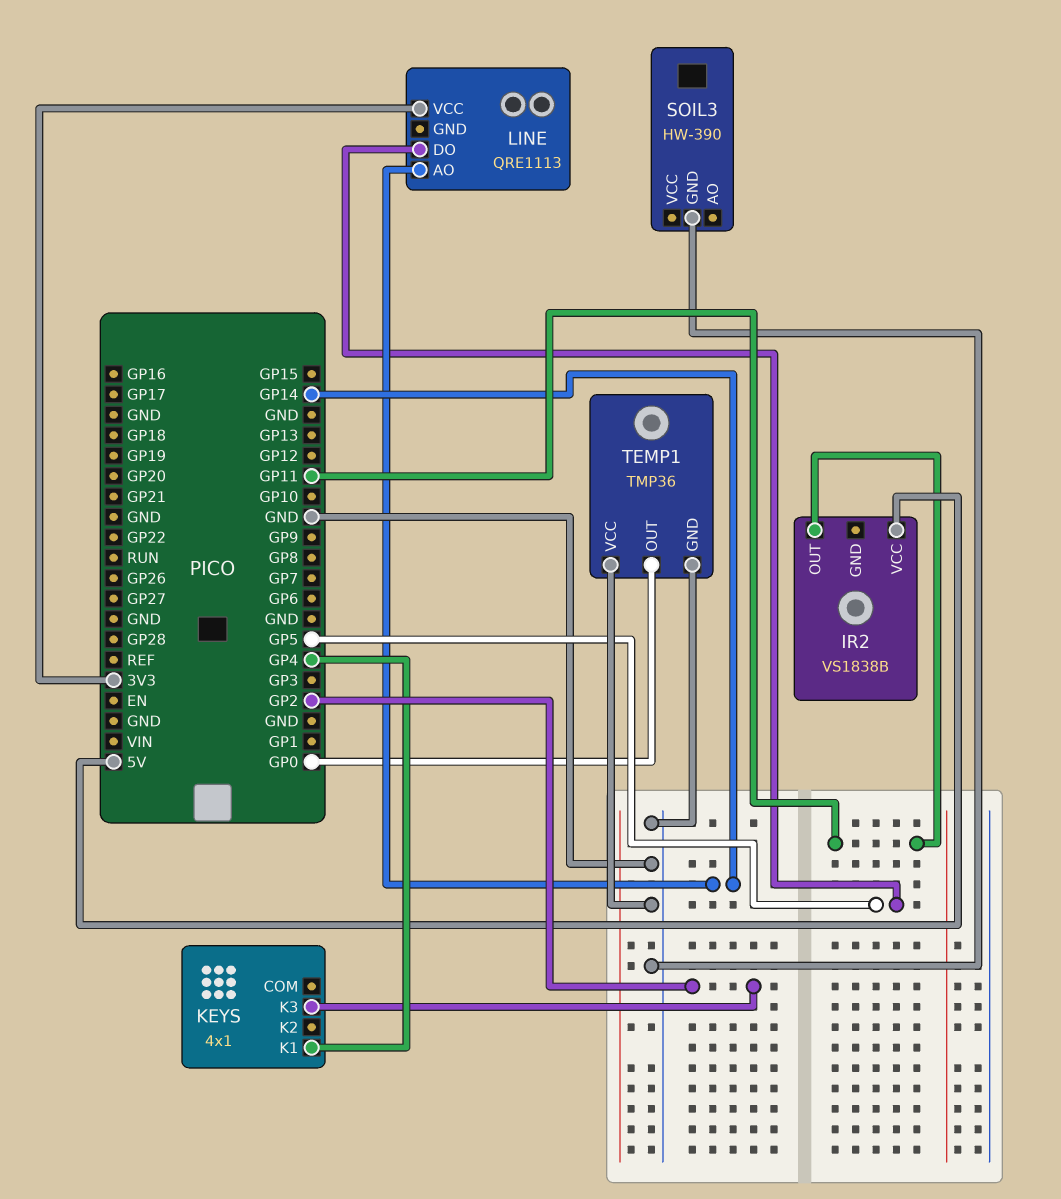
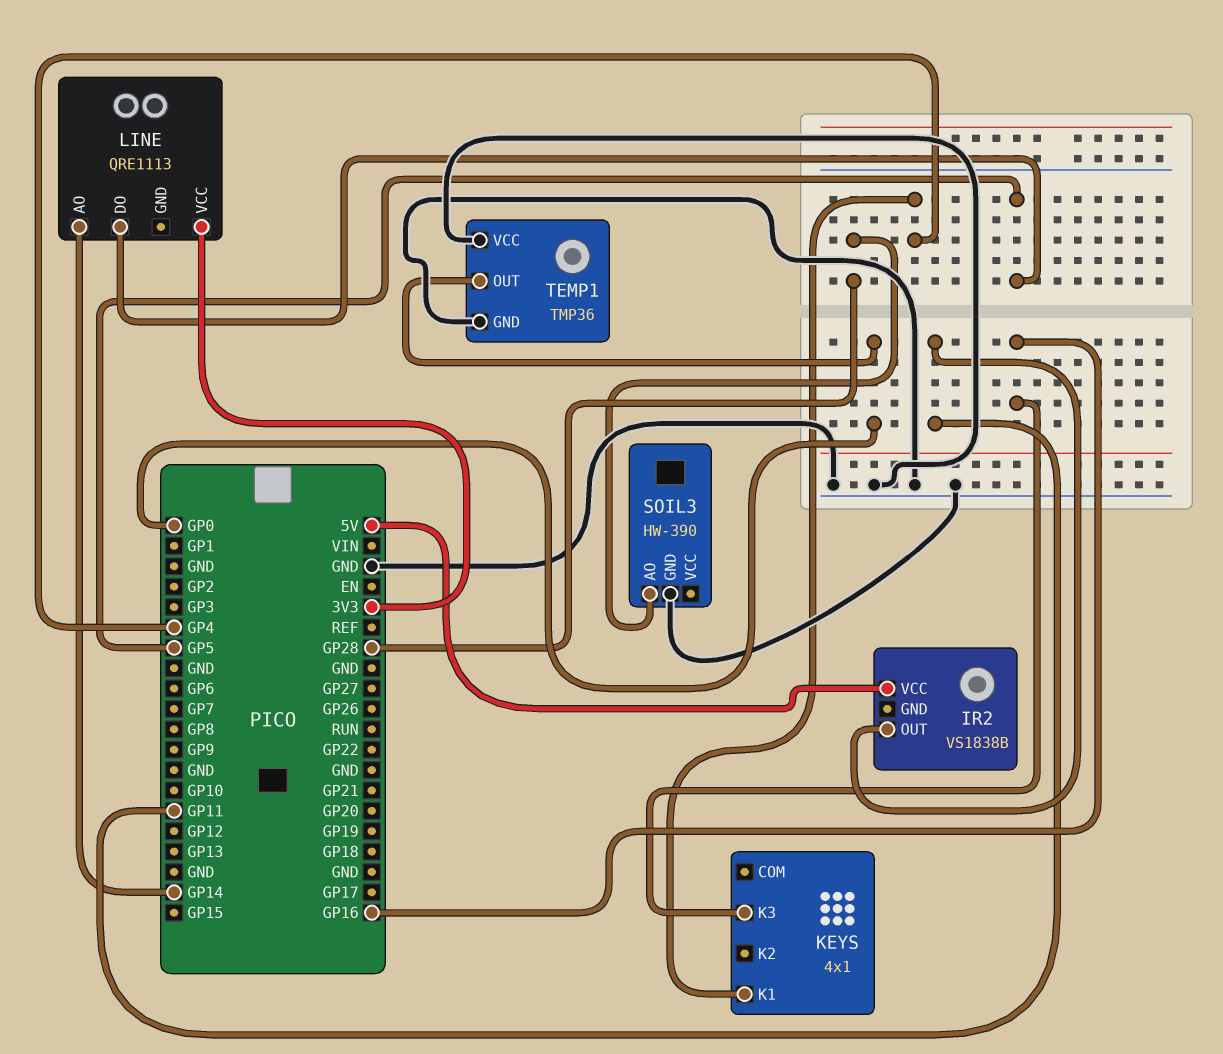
KEYS pin K3: GP2 -> GP16
SOIL3 pin AO: none -> GP28

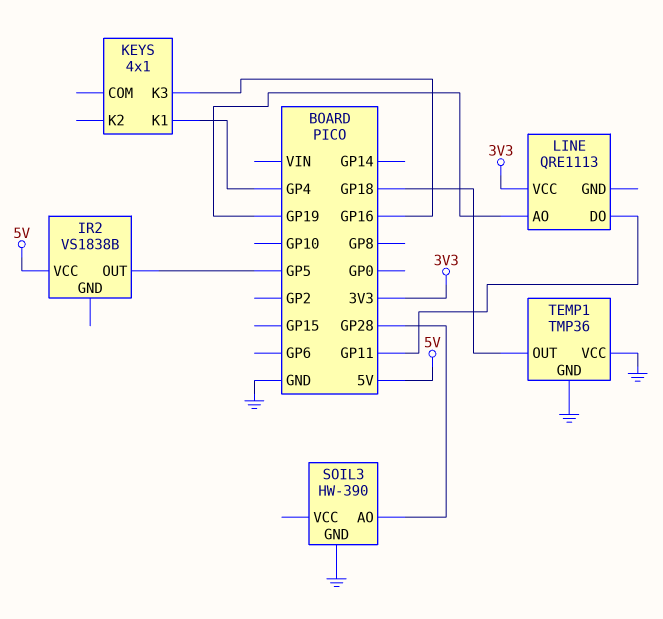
IR2 pin OUT: GP11 -> GP5
LINE pin AO: GP14 -> GP19
LINE pin DO: GP5 -> GP11
TEMP1 pin OUT: GP0 -> GP18

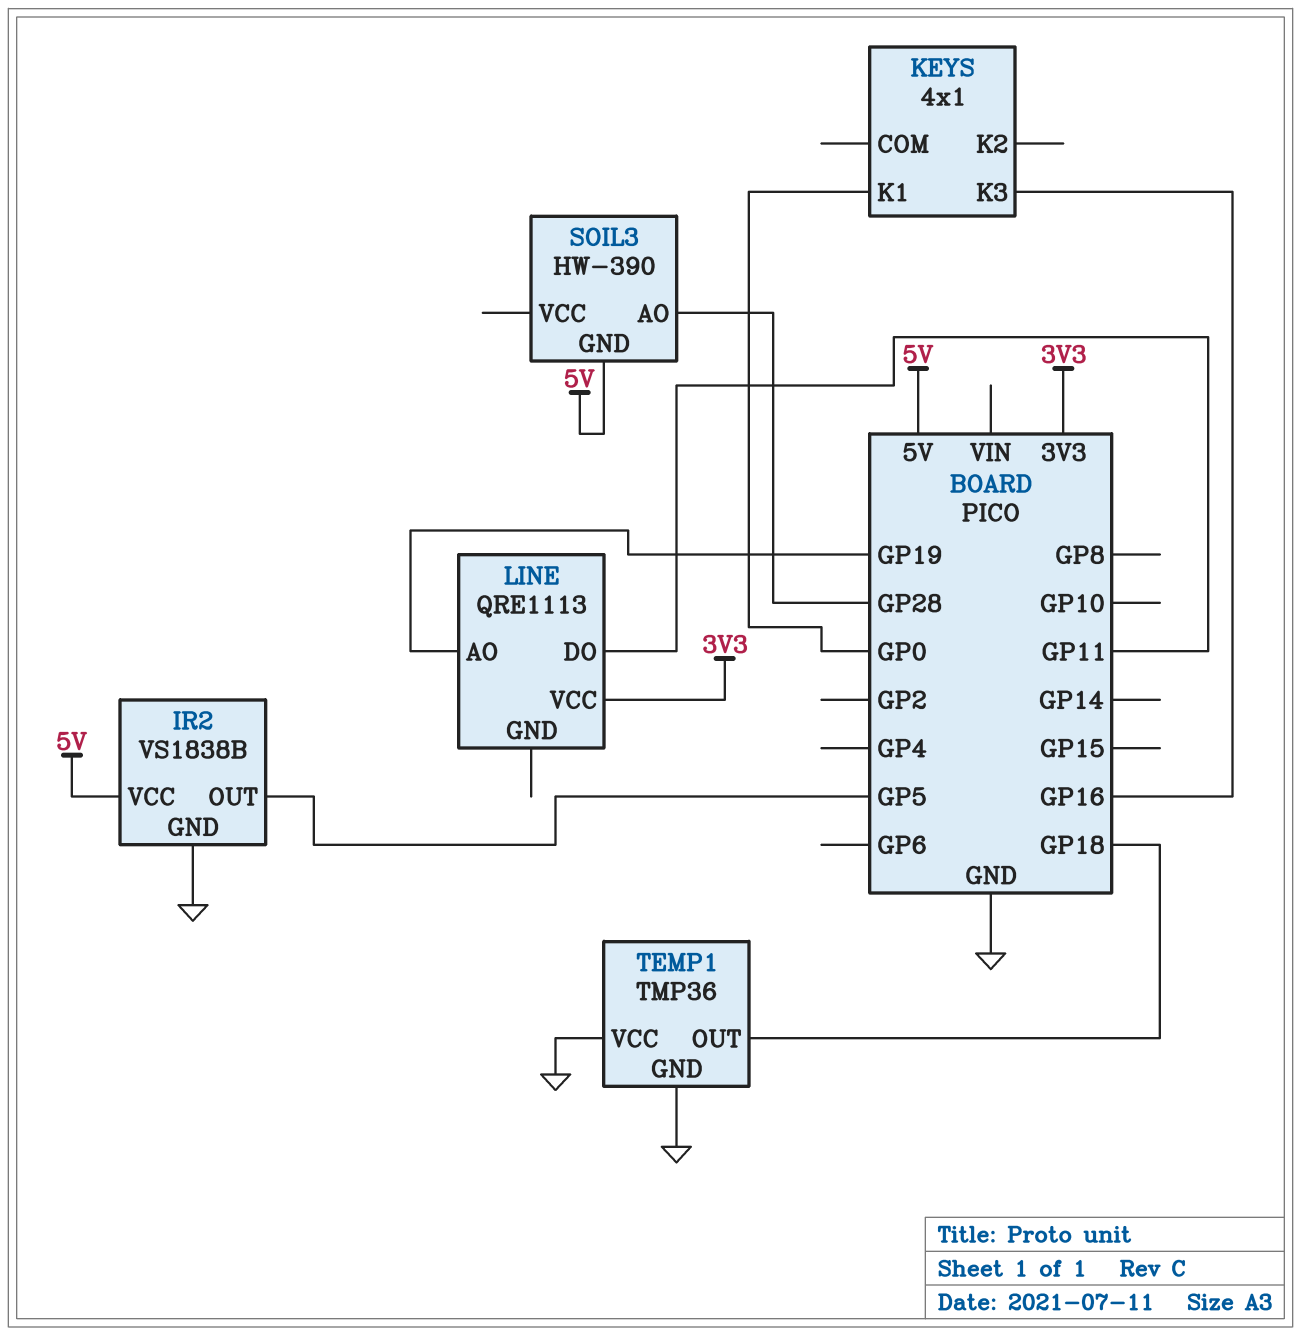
IR2 pin GND: none -> GND
KEYS pin K1: GP4 -> GP0
SOIL3 pin GND: GND -> 5V

